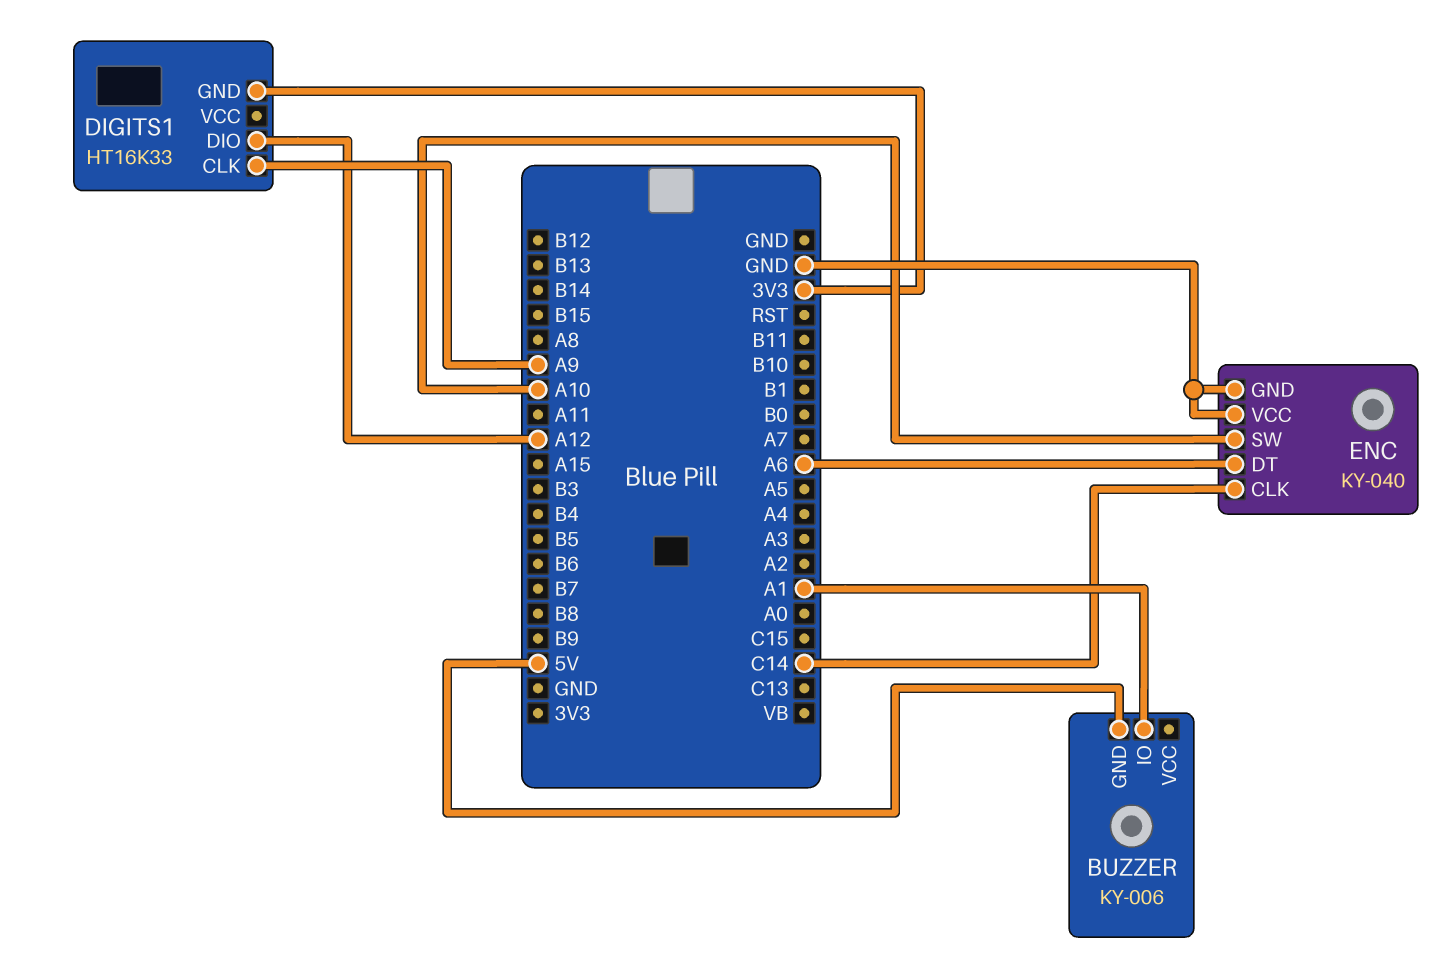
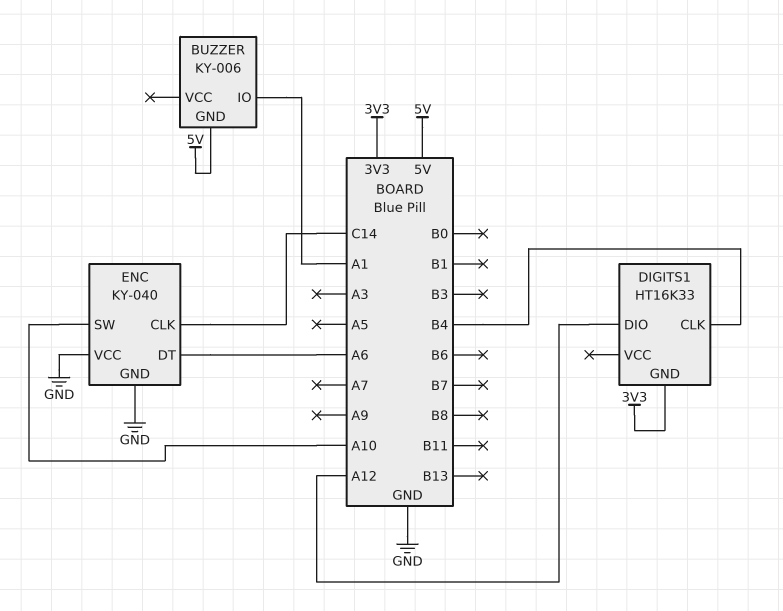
DIGITS1 pin CLK: A9 -> B4

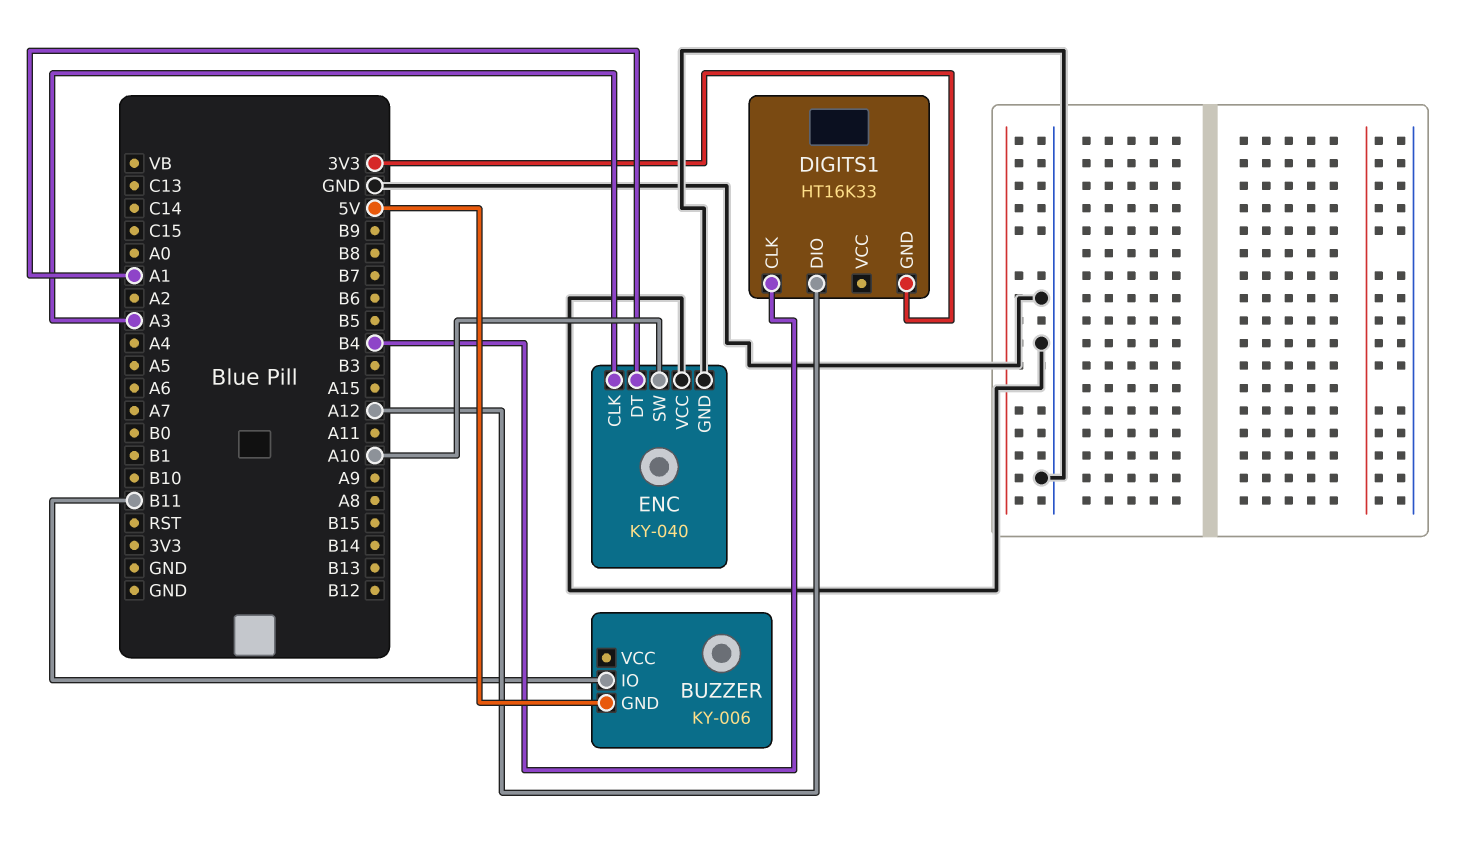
BUZZER pin IO: A1 -> B11
ENC pin CLK: C14 -> A3
ENC pin DT: A6 -> A1

